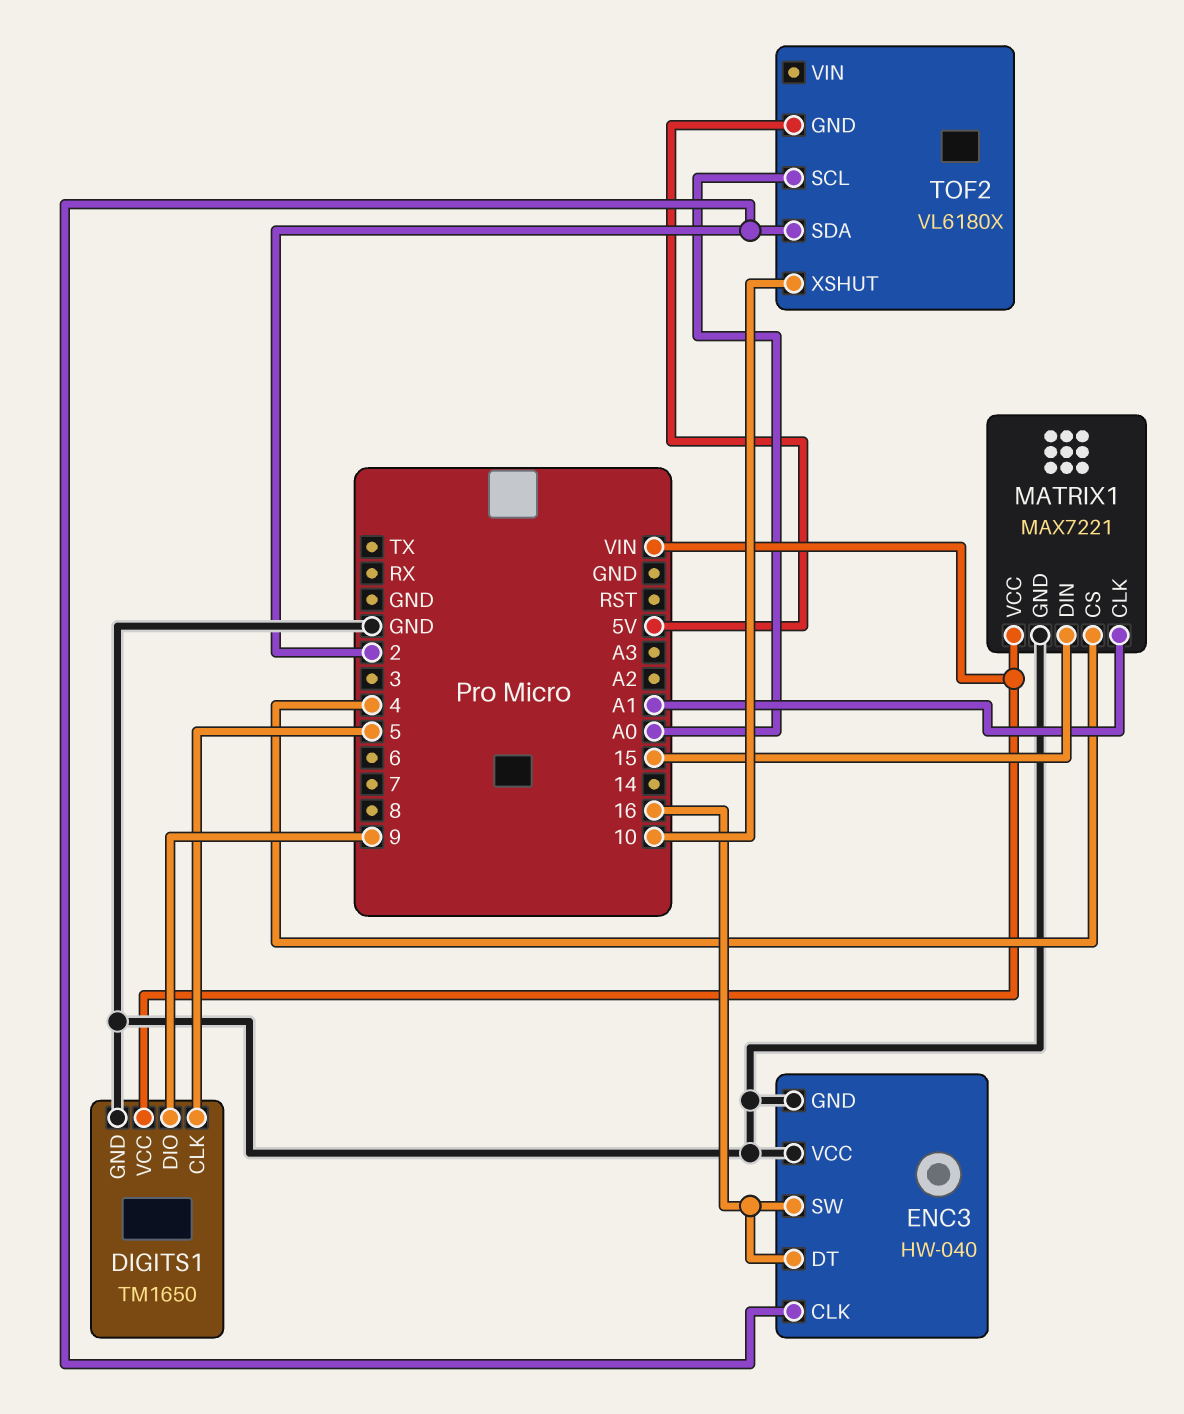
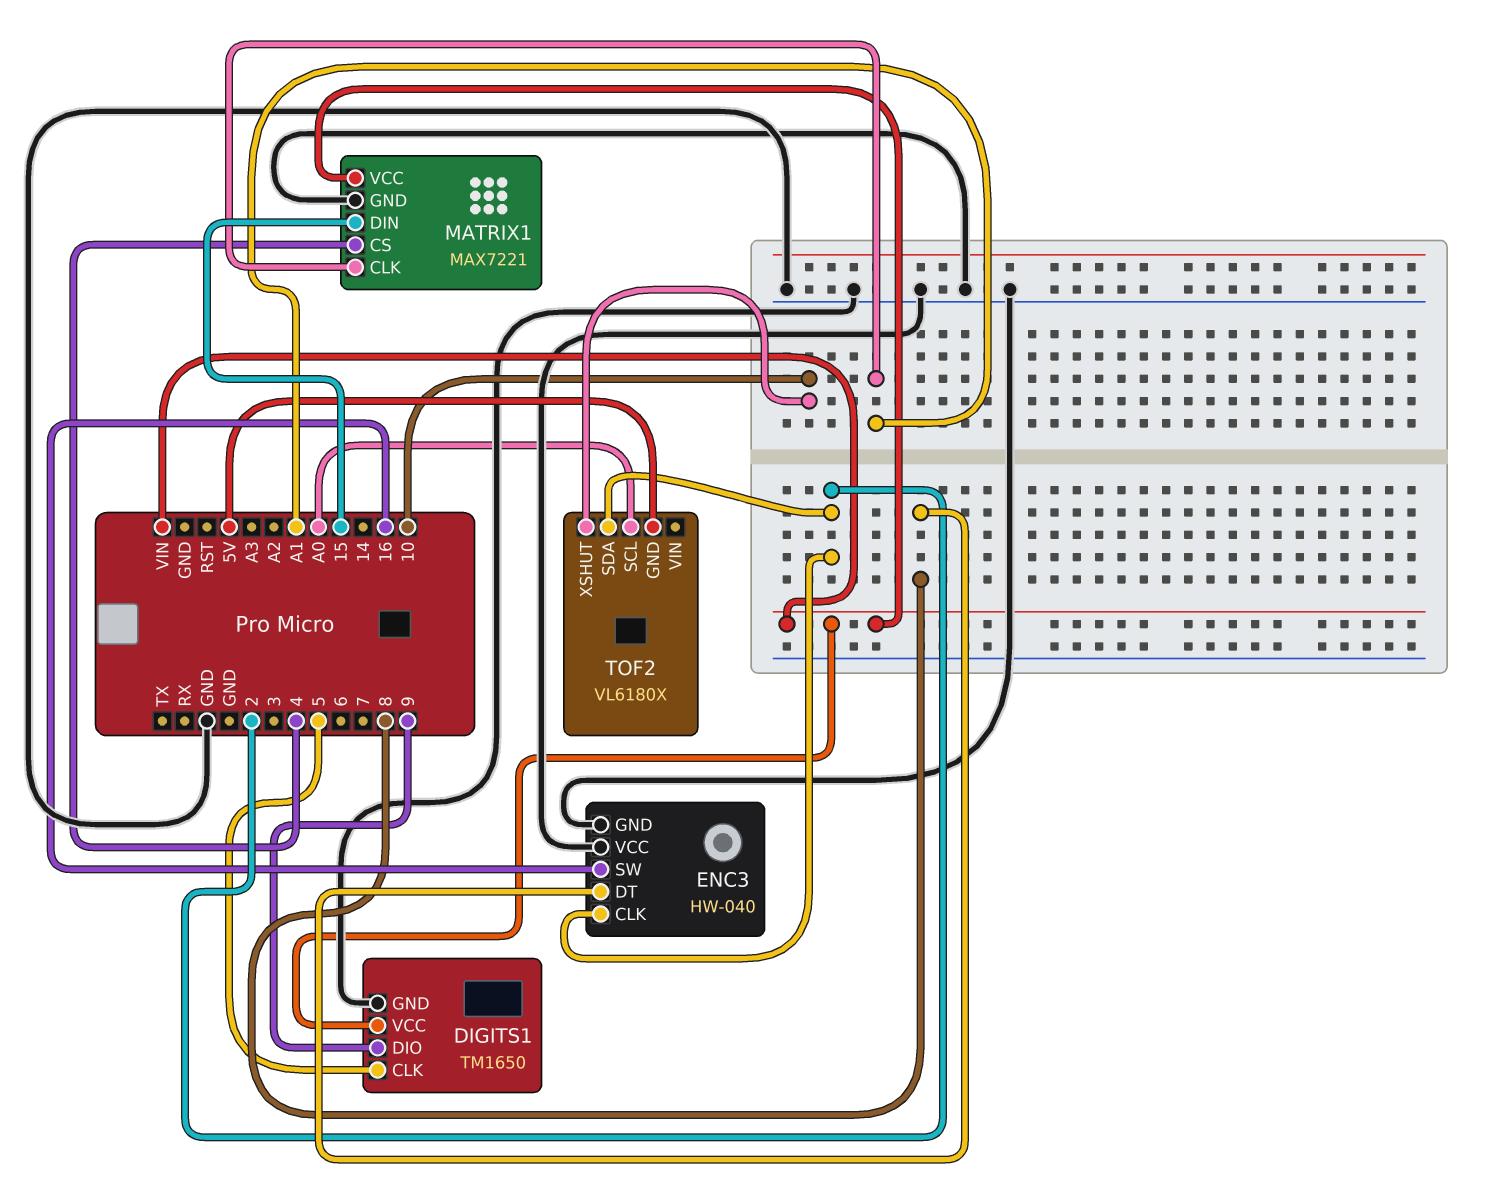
ENC3 pin DT: 16 -> 8

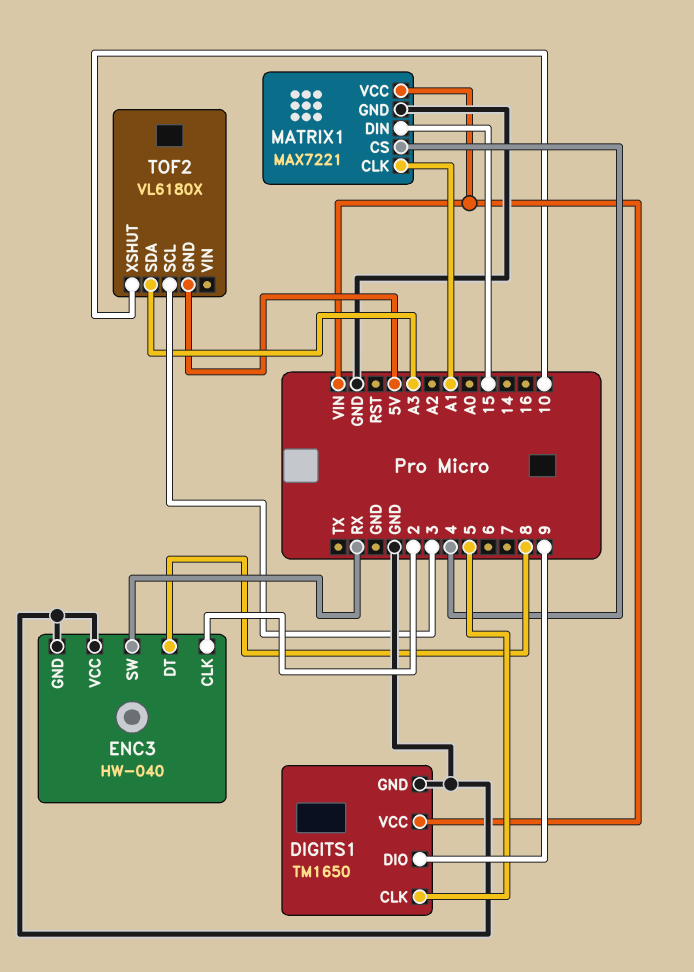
ENC3 pin SW: 16 -> RX
TOF2 pin SCL: A0 -> 3
TOF2 pin SDA: 2 -> A3

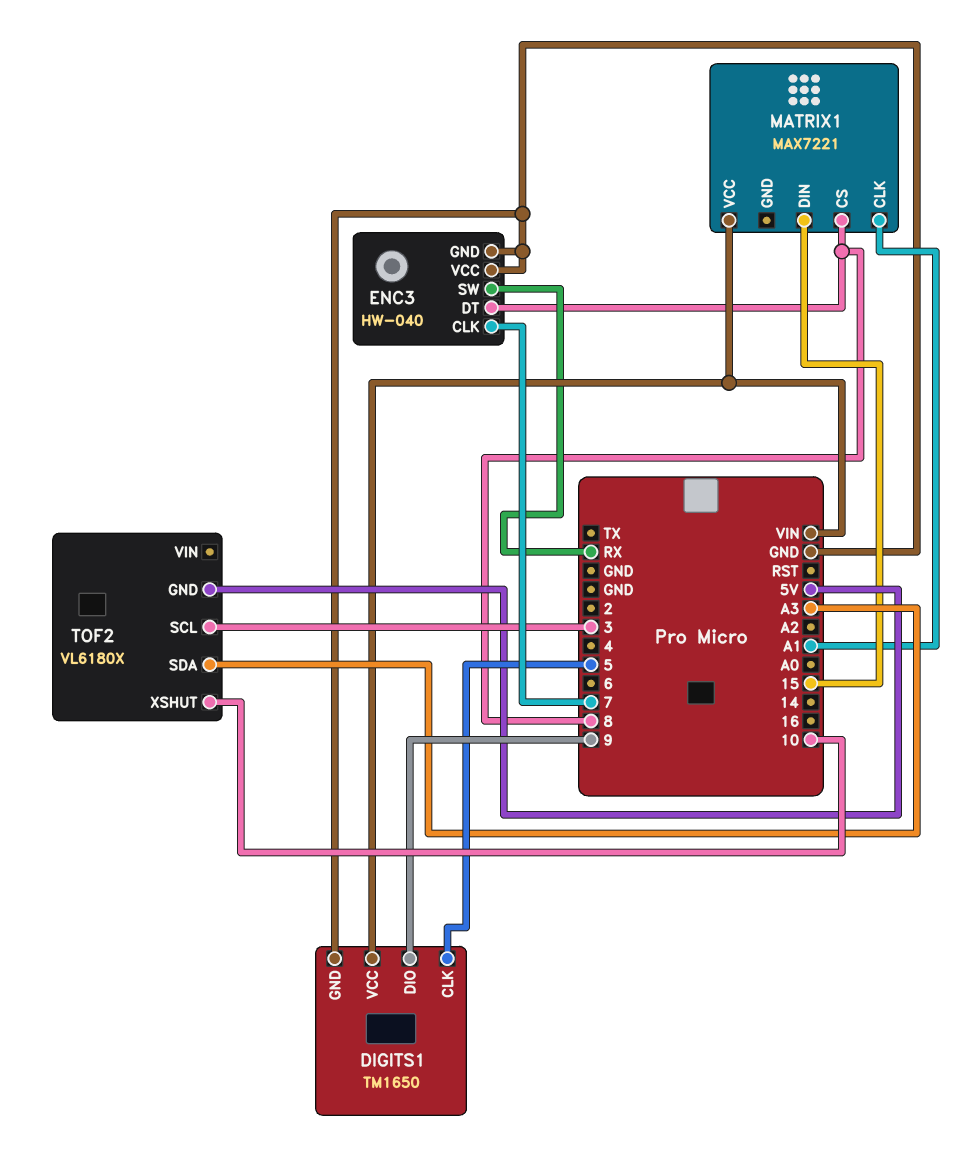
ENC3 pin CLK: 2 -> 7
MATRIX1 pin CS: 4 -> 8
MATRIX1 pin GND: GND -> none

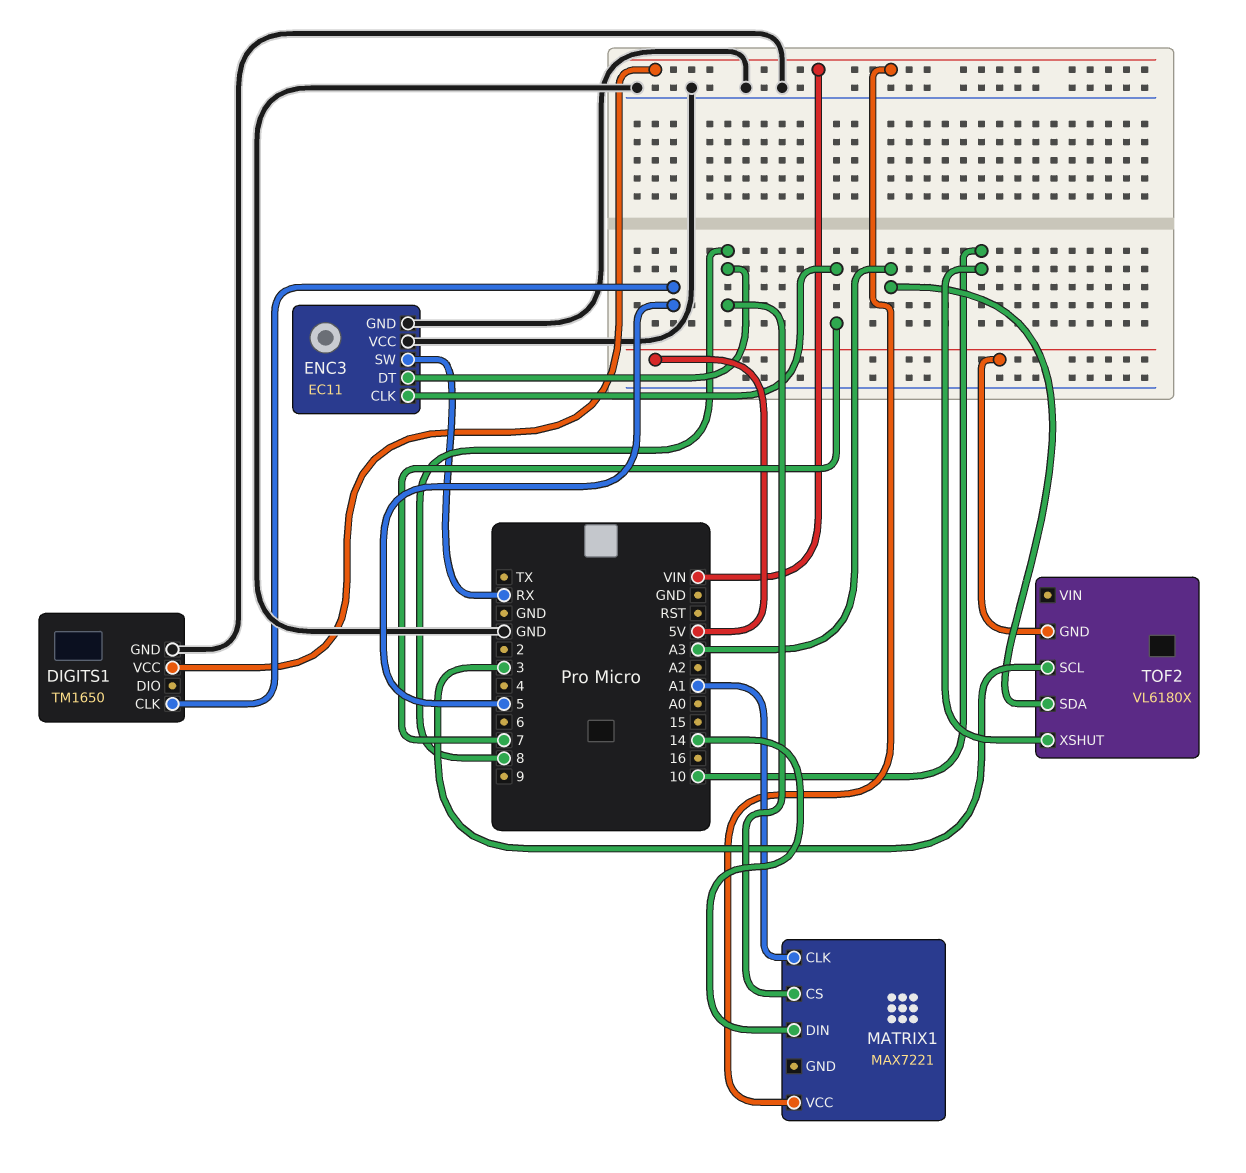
DIGITS1 pin DIO: 9 -> none
ENC3: HW-040 -> EC11
MATRIX1 pin DIN: 15 -> 14

